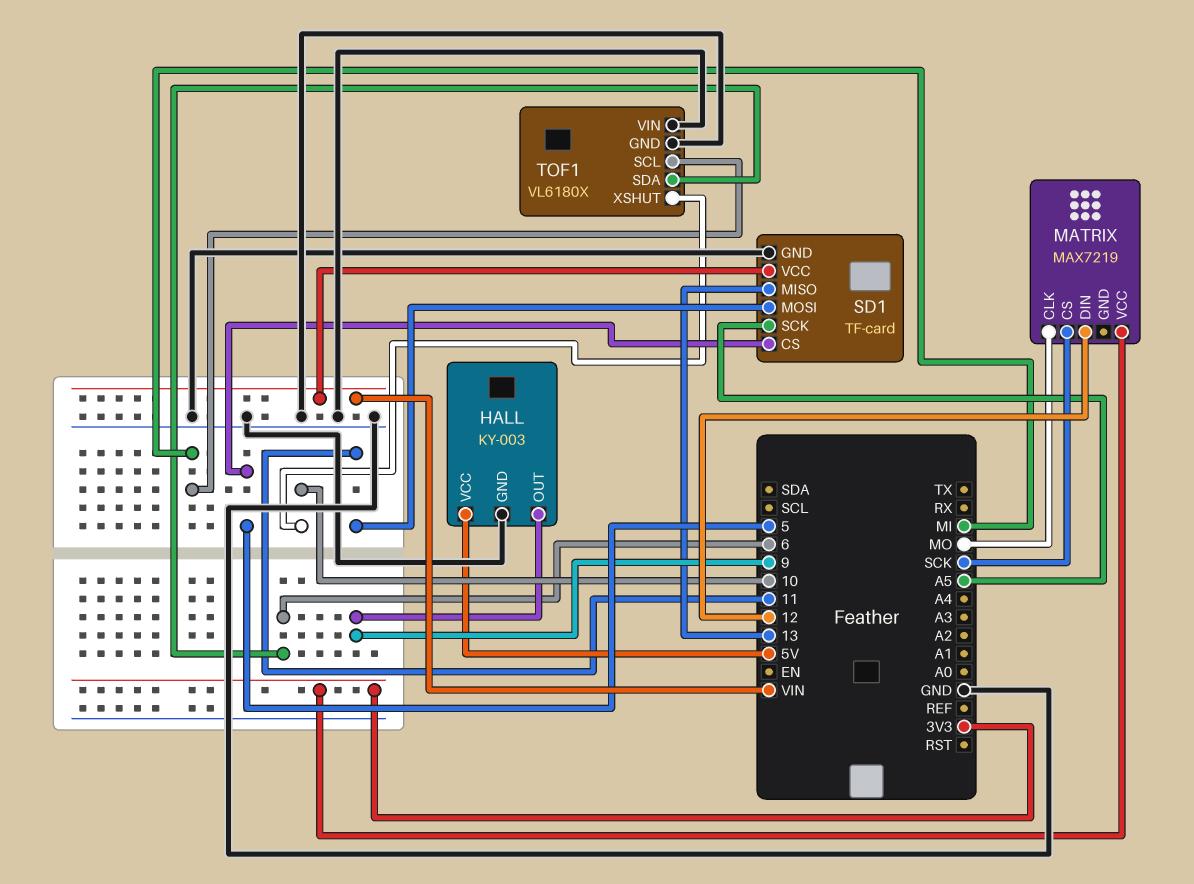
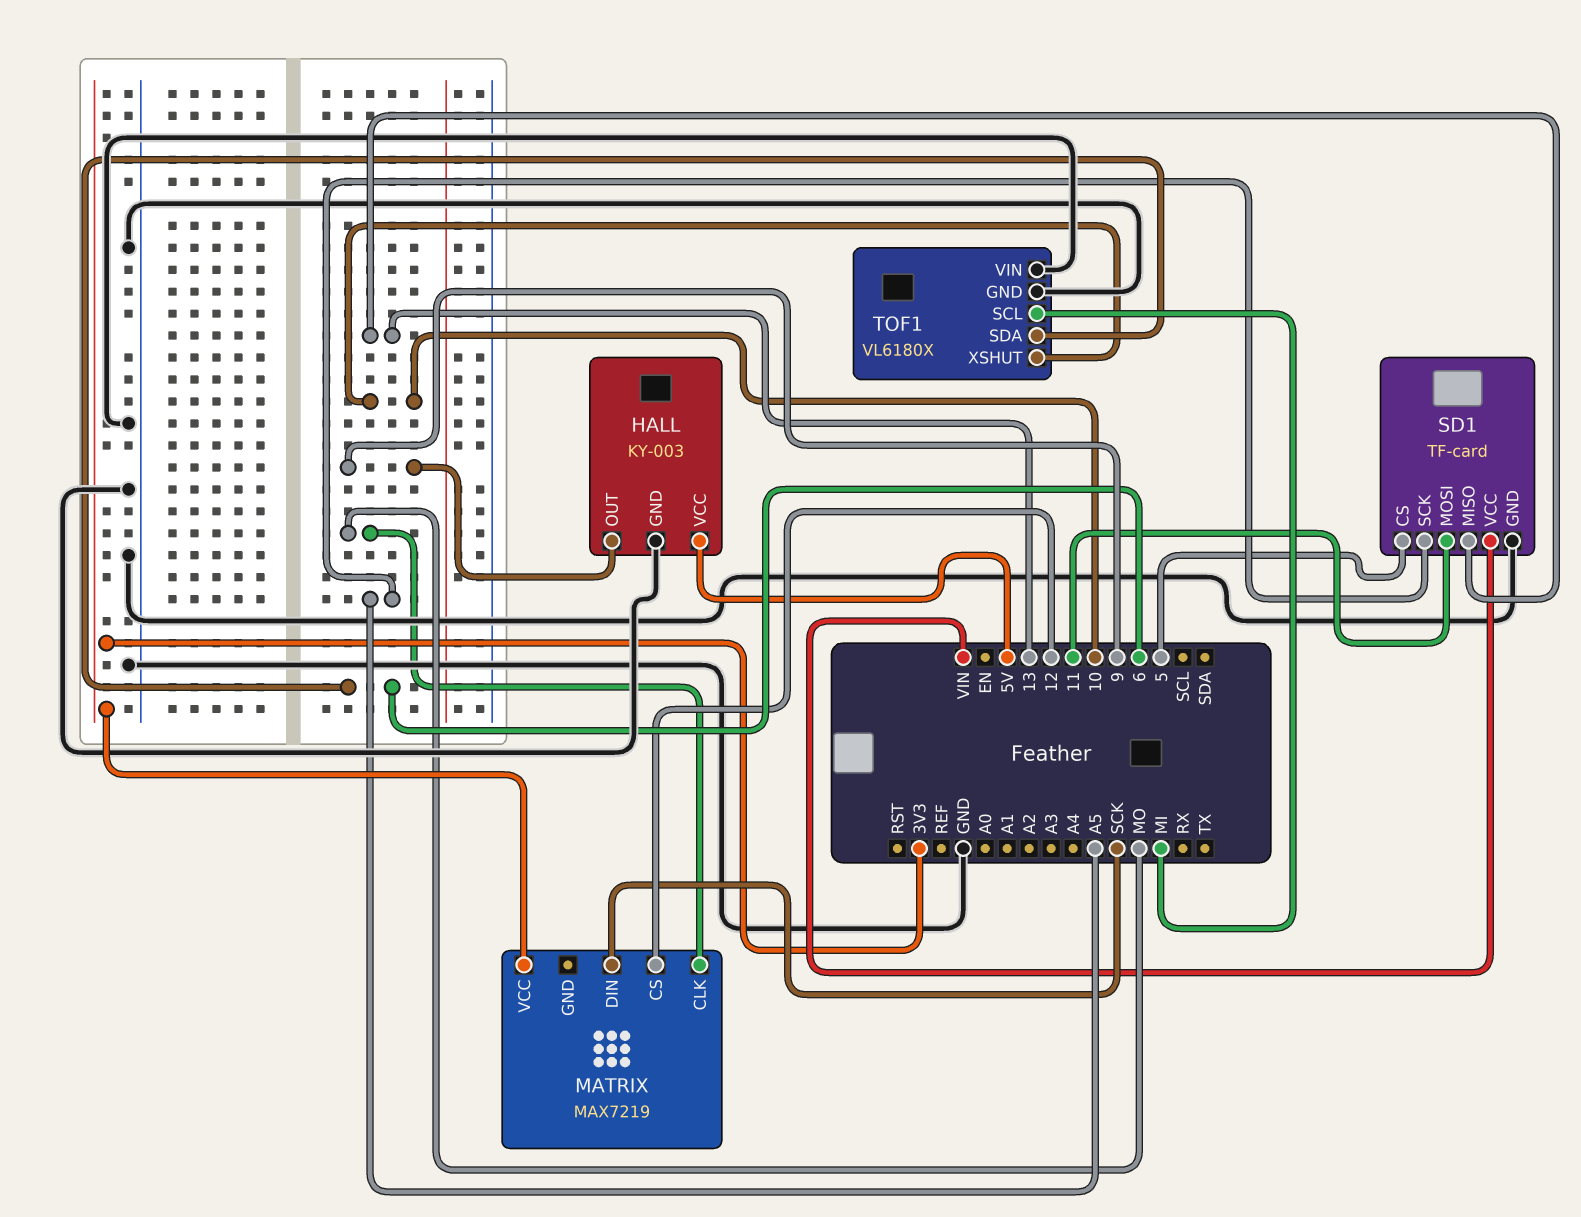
MATRIX pin CS: SCK -> 12
MATRIX pin DIN: 12 -> SCK

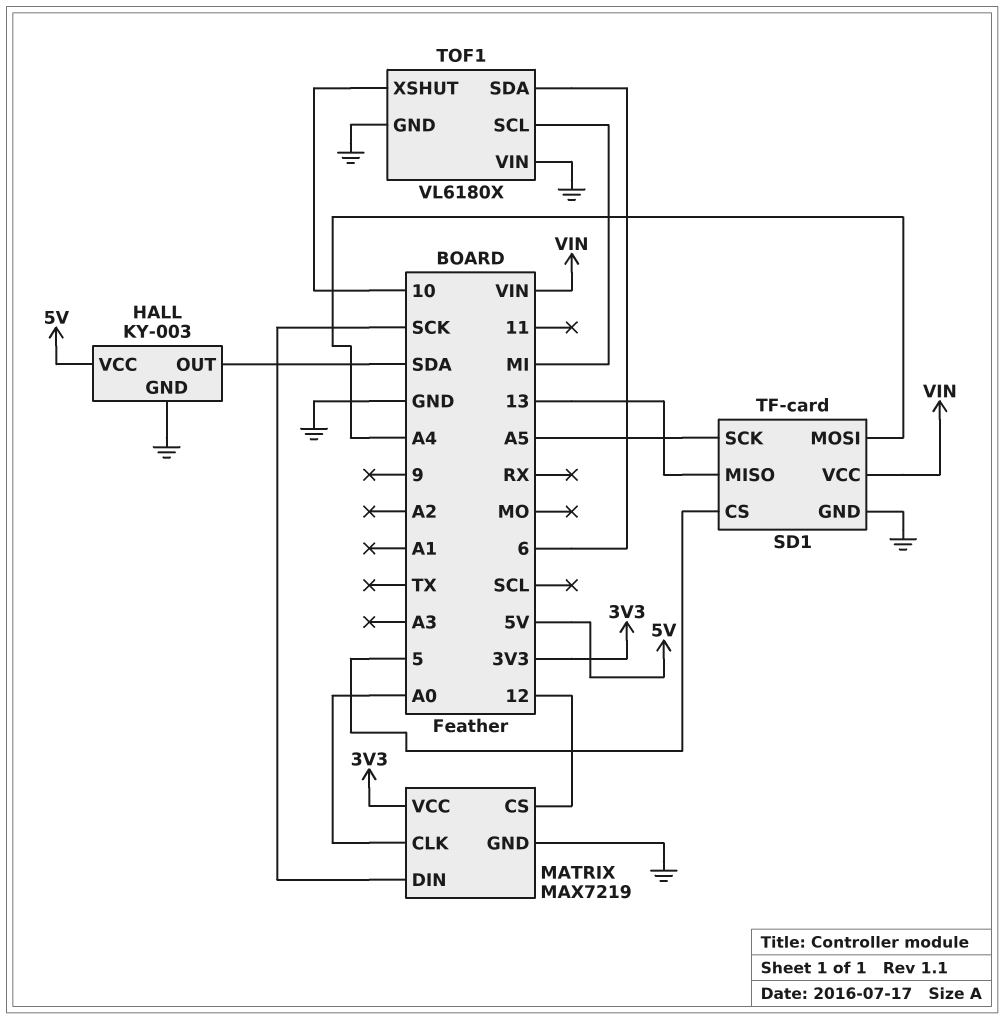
HALL pin OUT: 9 -> SDA
MATRIX pin CLK: MO -> A0
MATRIX pin GND: none -> GND
SD1 pin MOSI: 11 -> A4

